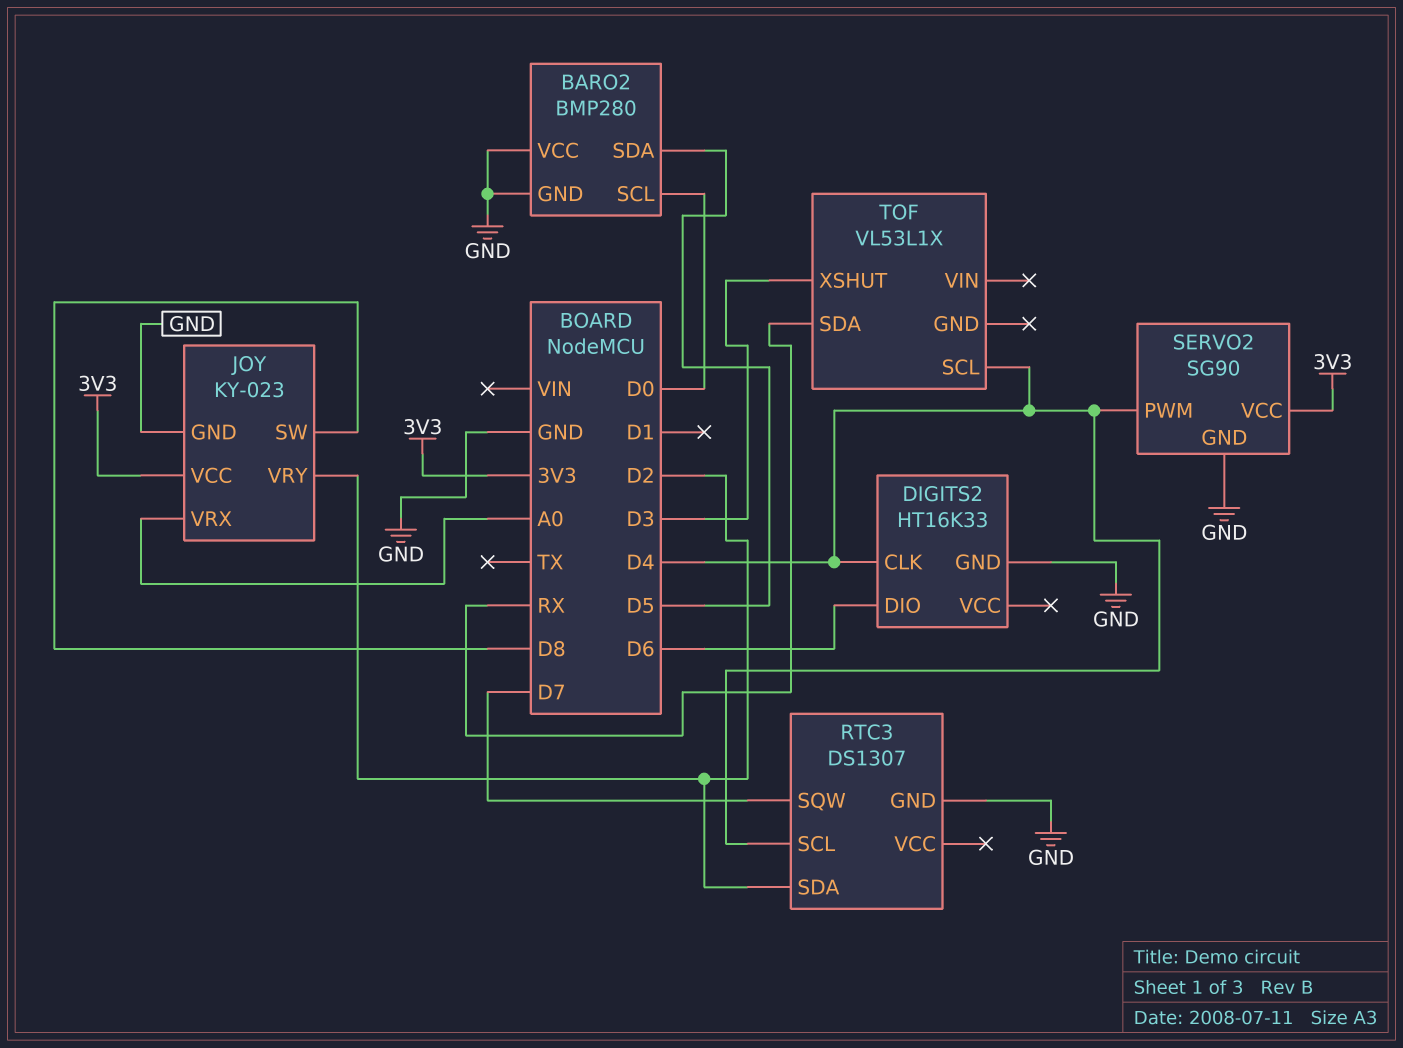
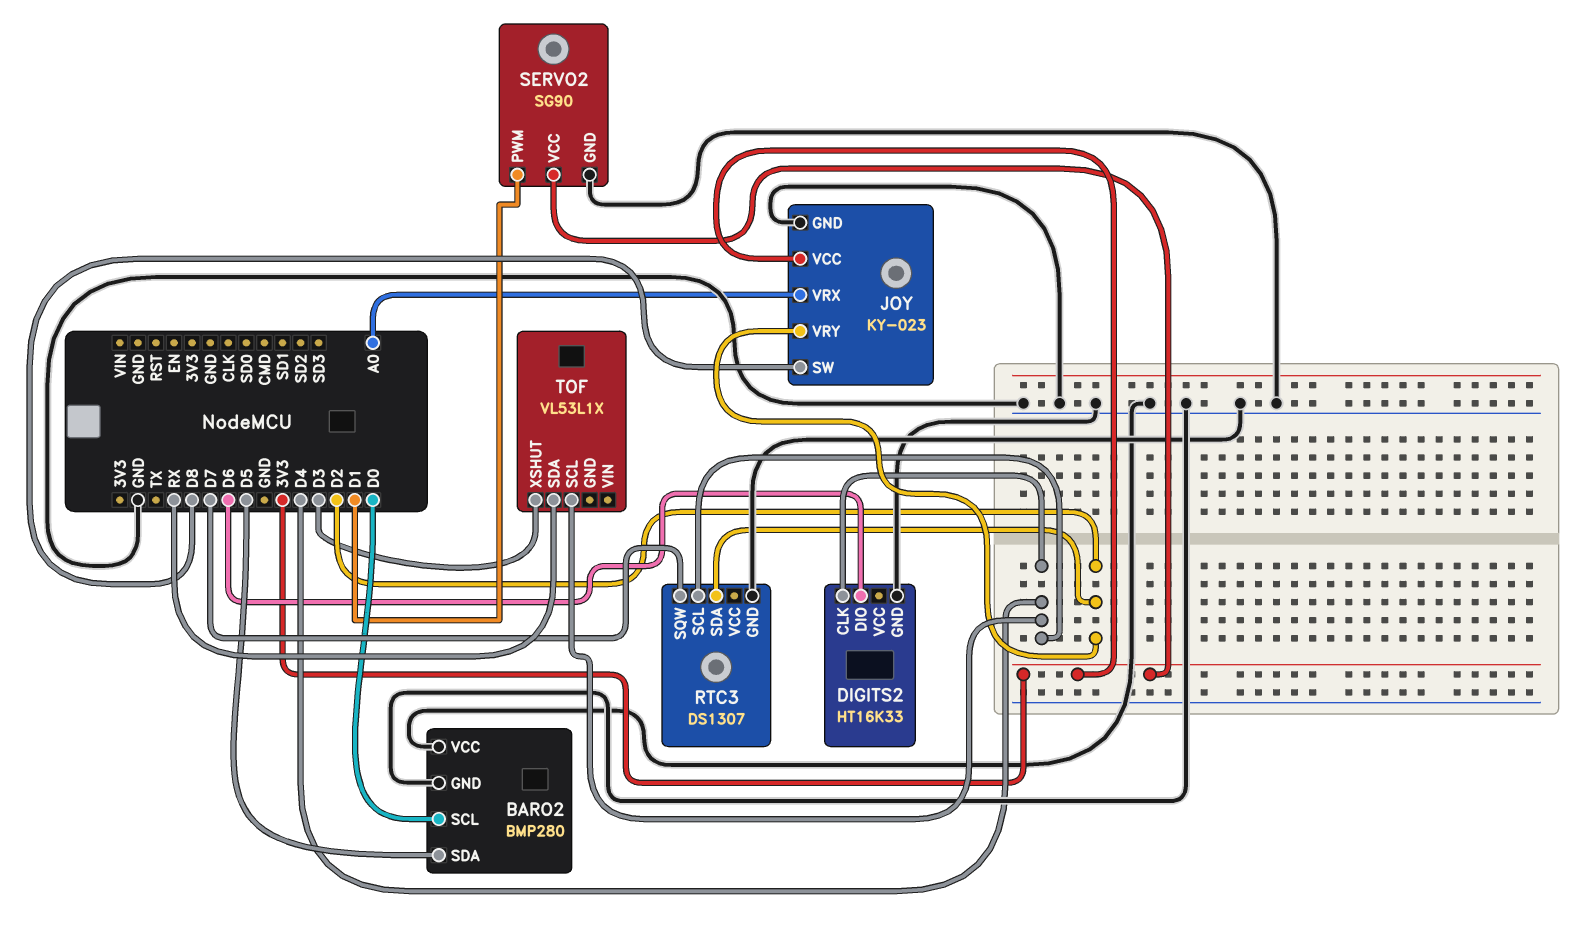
SERVO2 pin PWM: D4 -> D1

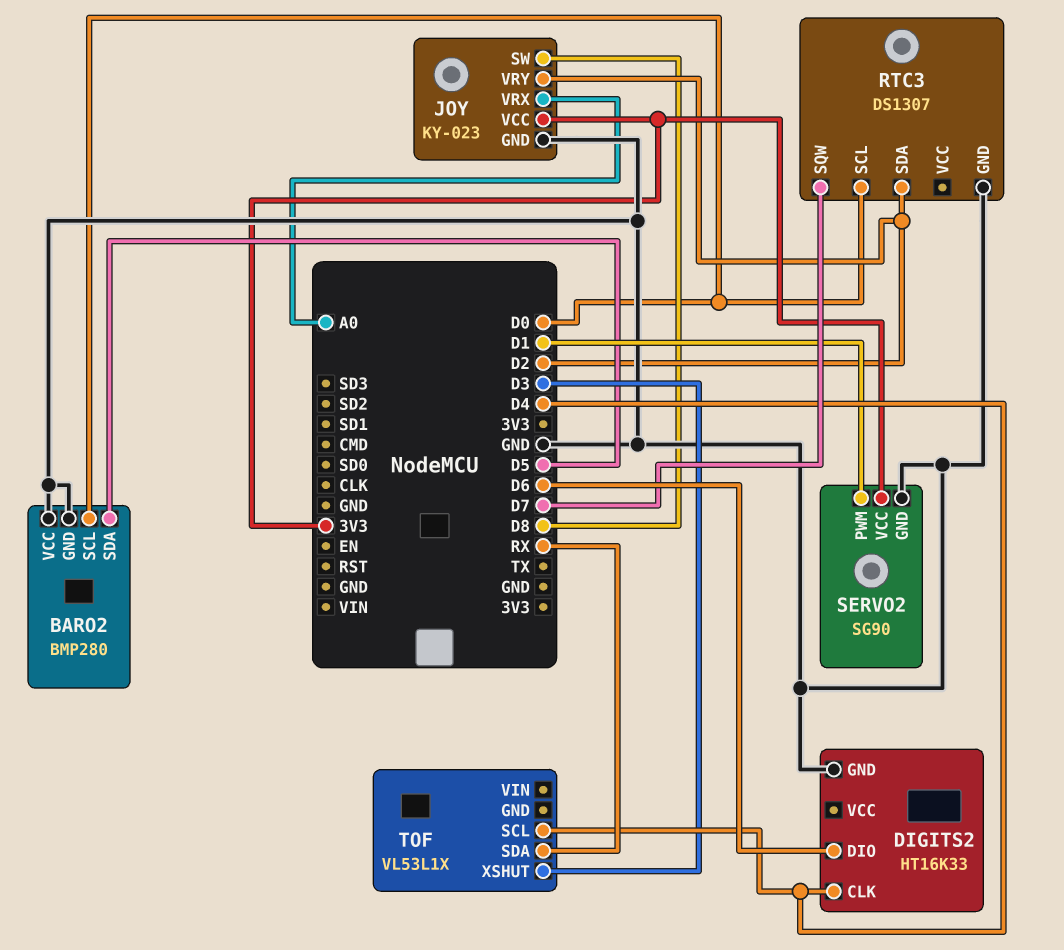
RTC3 pin SCL: D4 -> D0

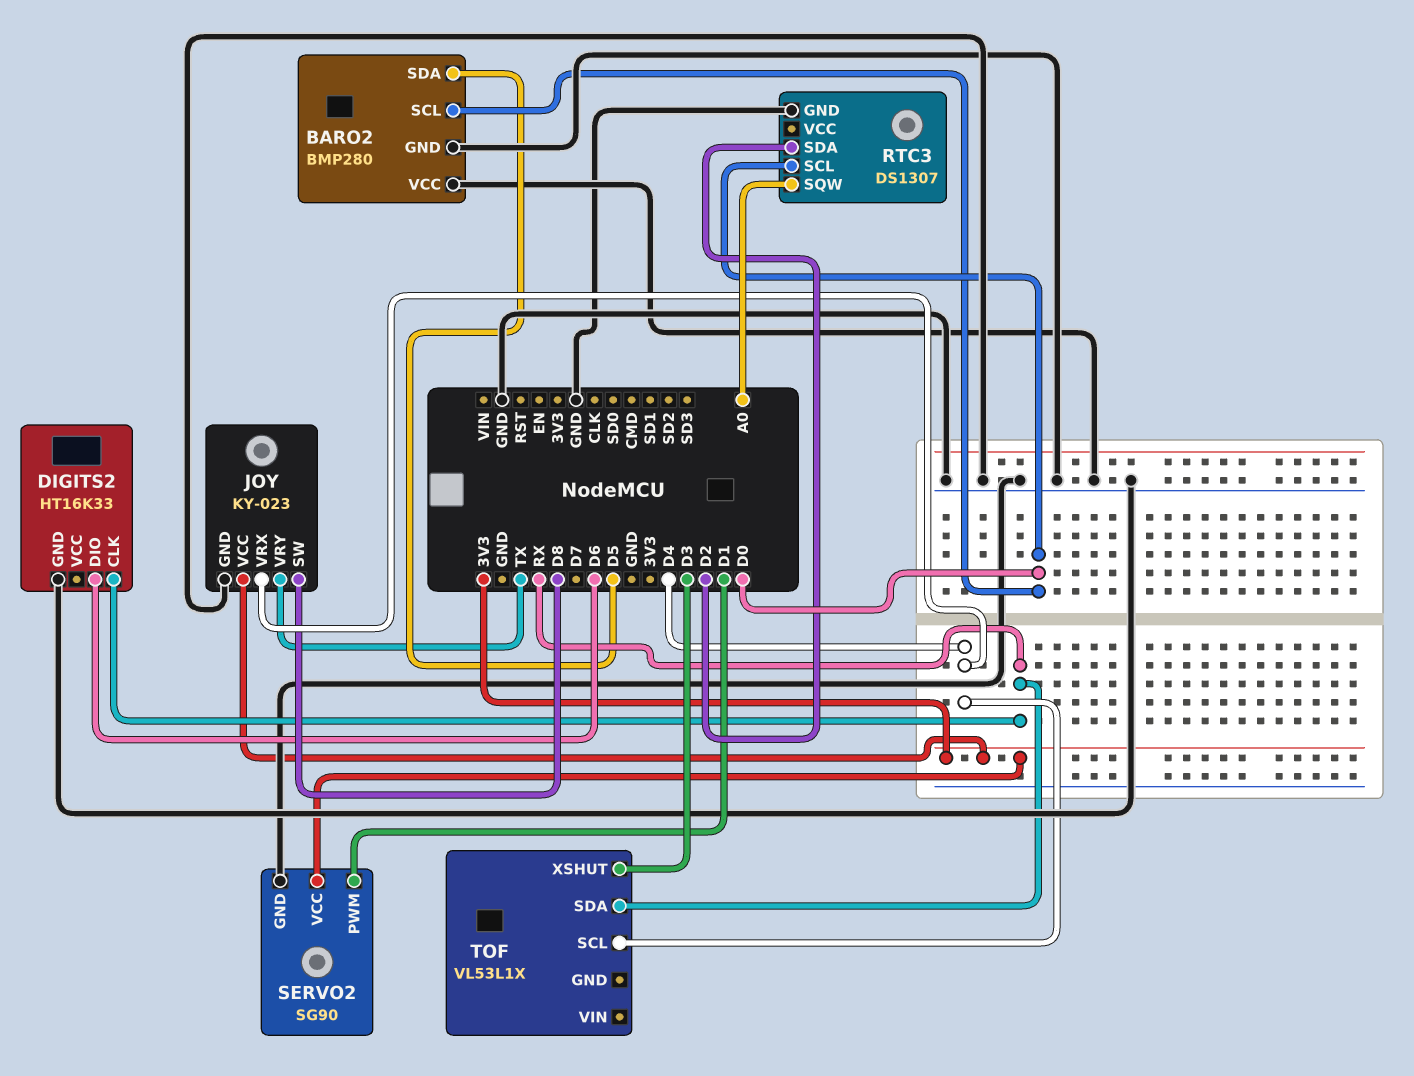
DIGITS2 pin CLK: D4 -> RX
JOY pin VRX: A0 -> D4
JOY pin VRY: D2 -> TX
RTC3 pin SQW: D7 -> A0

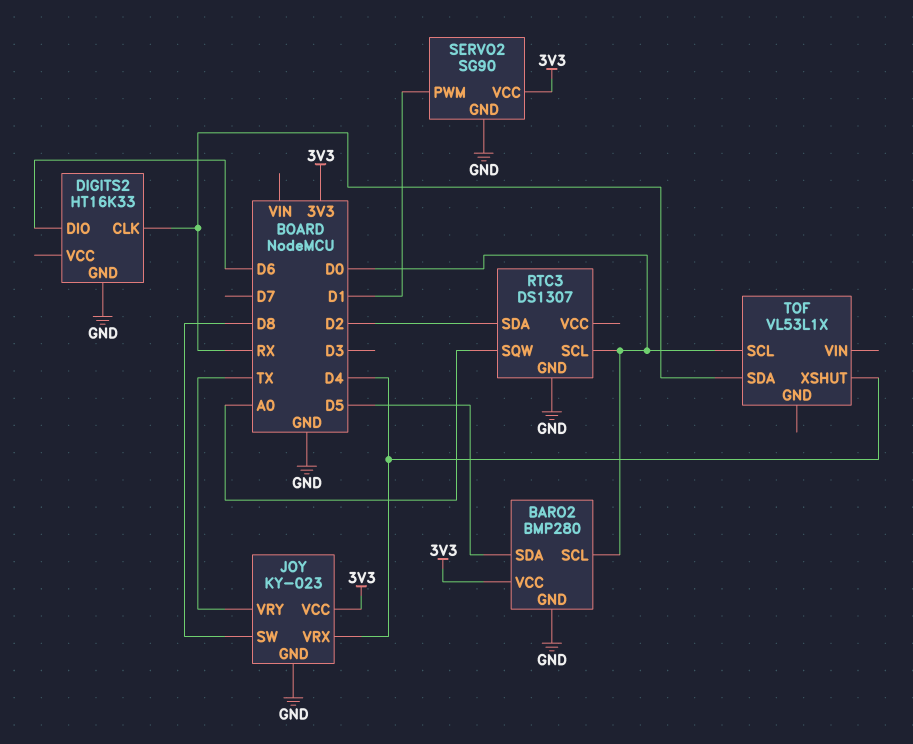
BARO2 pin VCC: GND -> 3V3
TOF pin SCL: D4 -> D0
TOF pin XSHUT: D3 -> D4

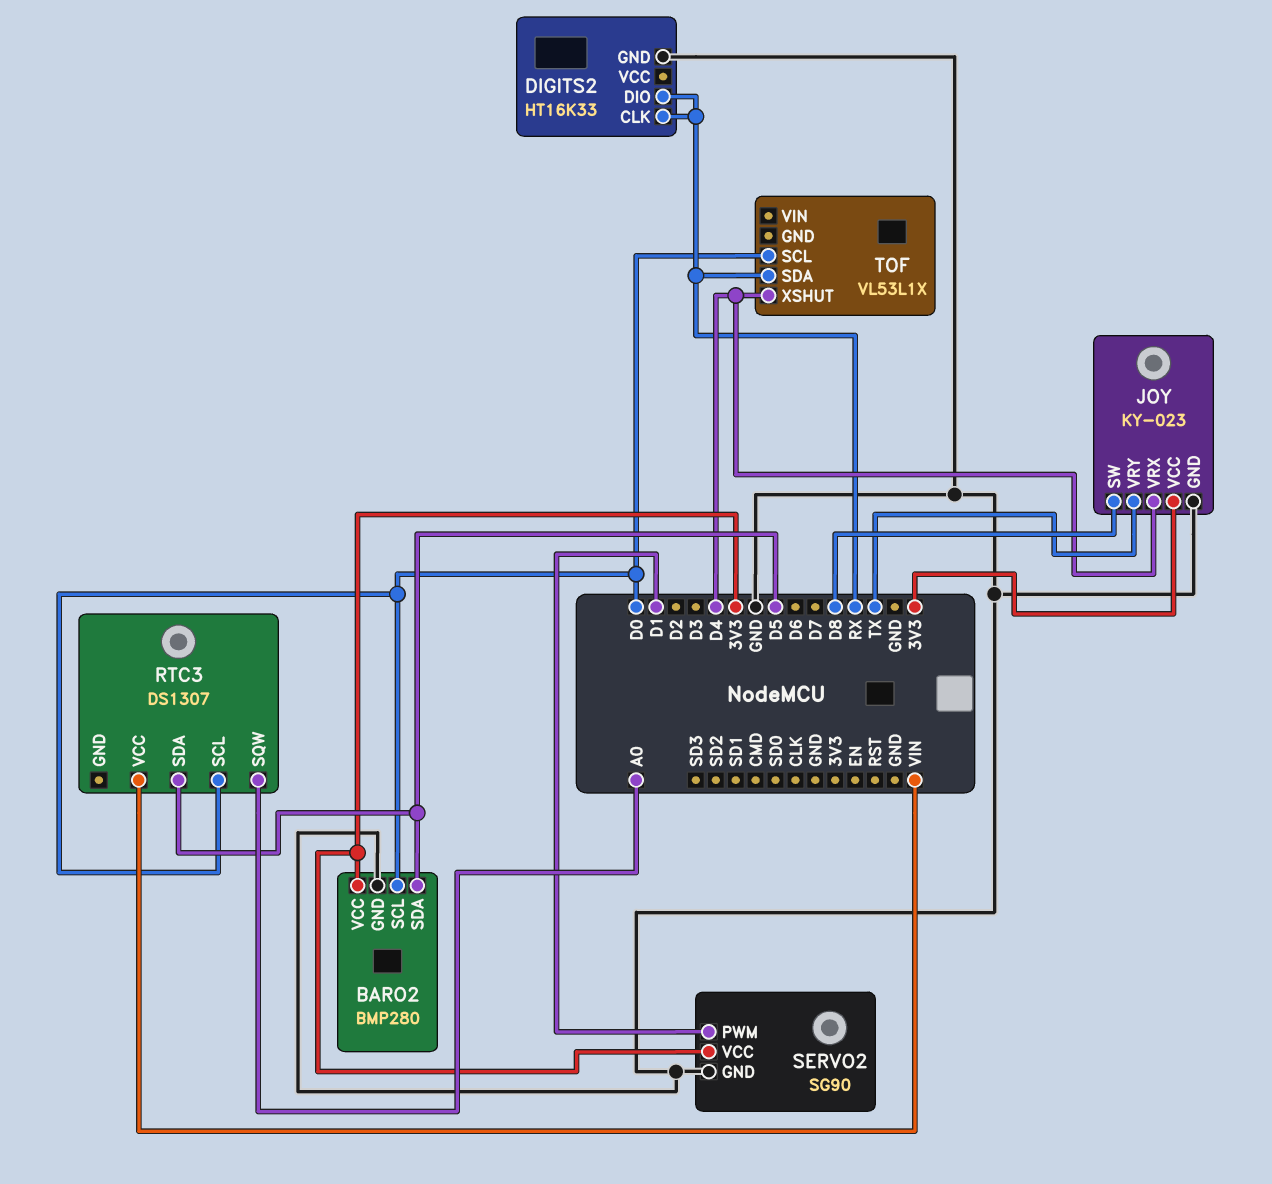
DIGITS2 pin DIO: D6 -> RX
RTC3 pin GND: GND -> none
RTC3 pin SDA: D2 -> D5
RTC3 pin VCC: none -> VIN

